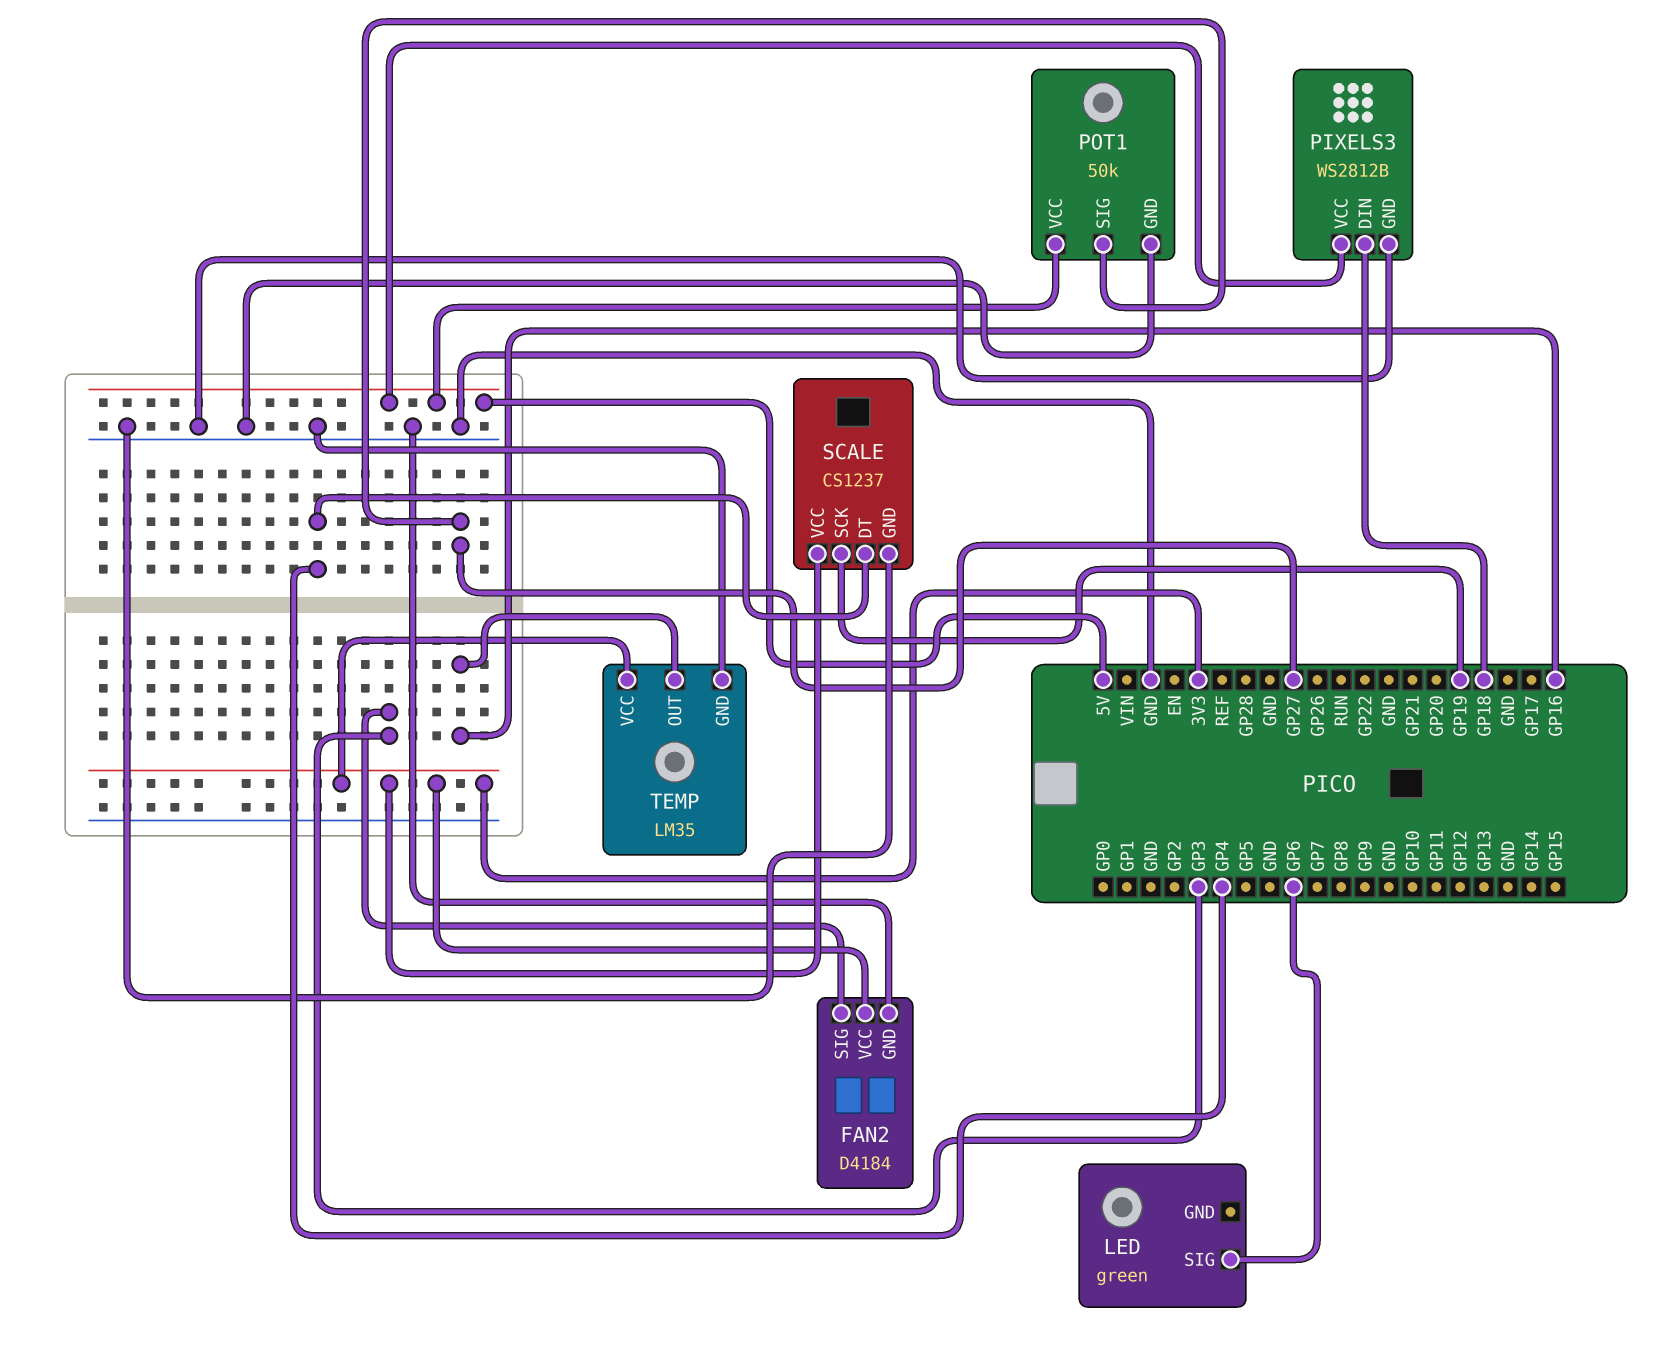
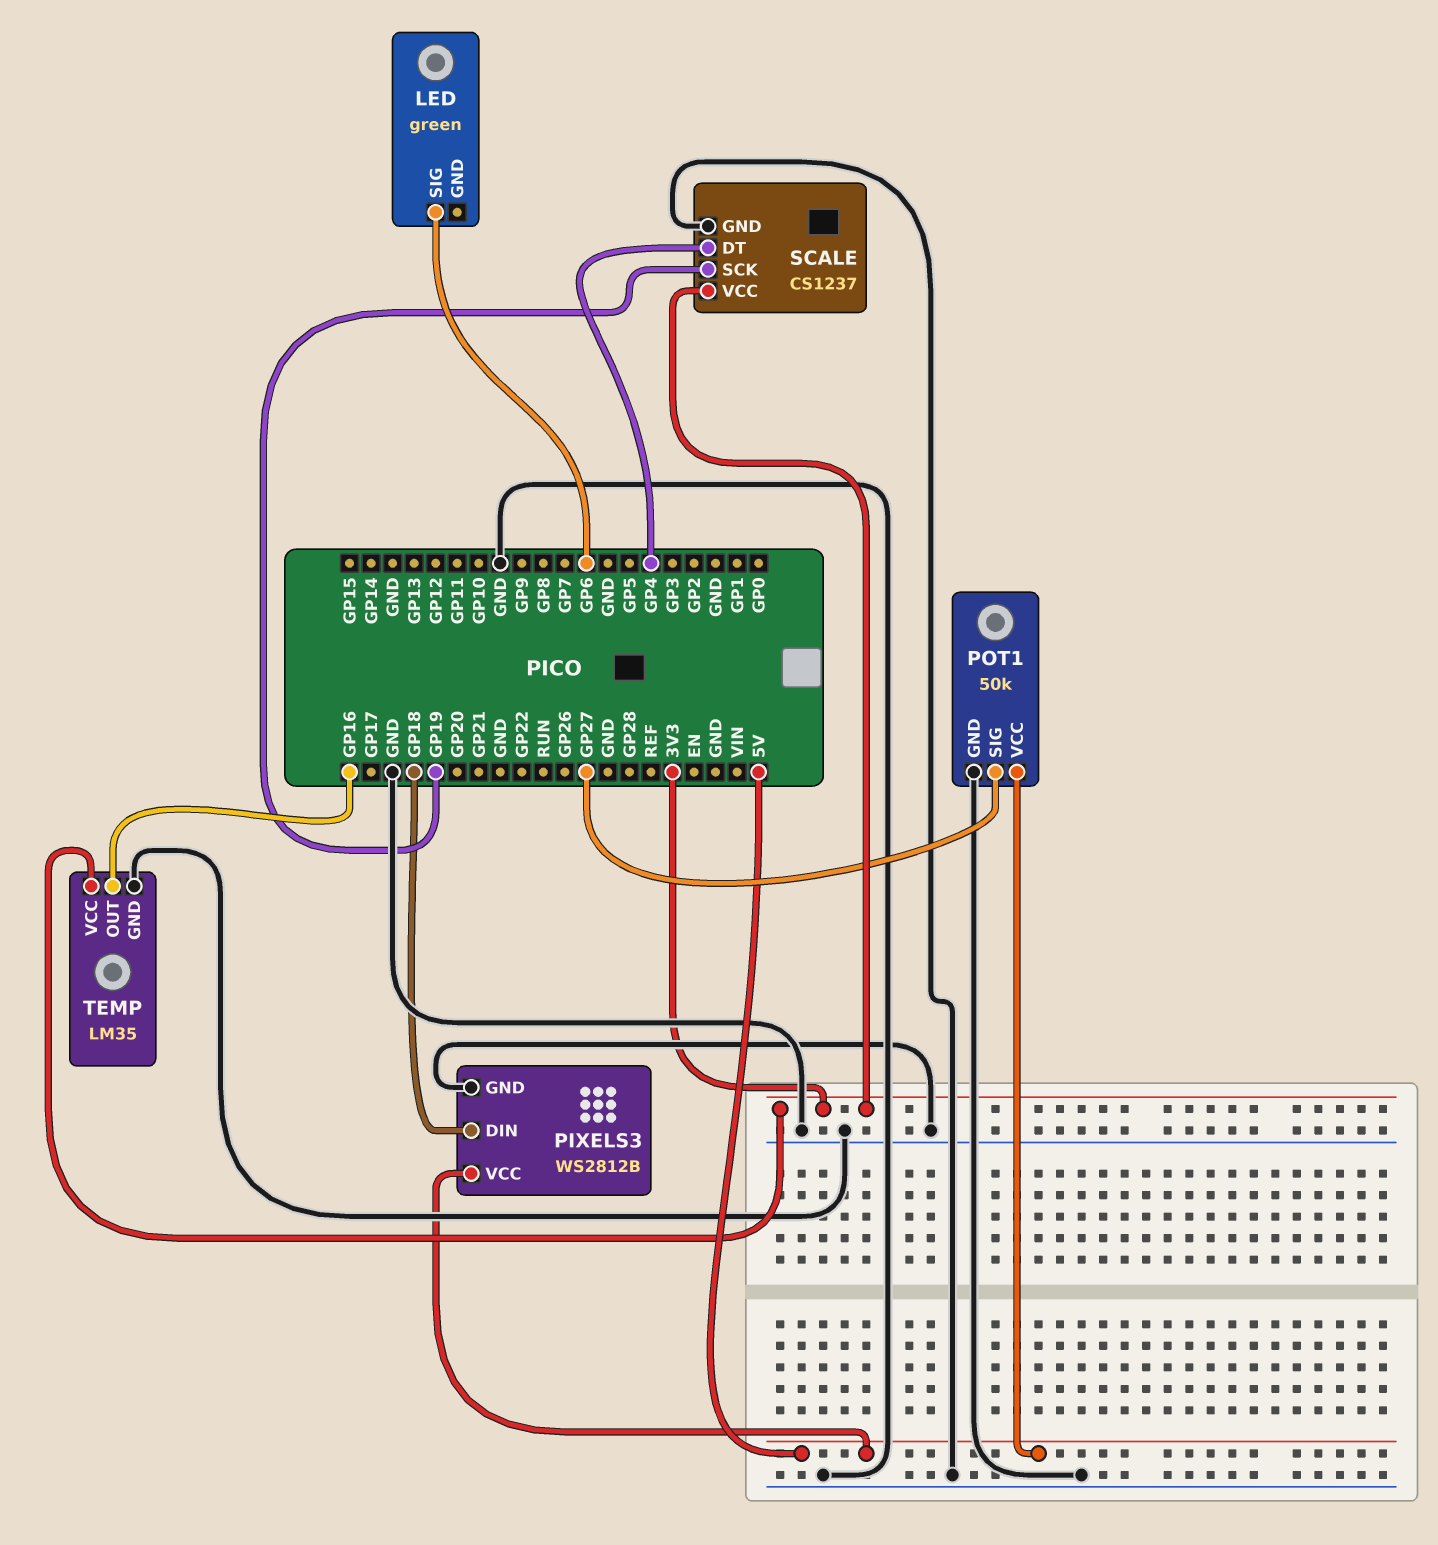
FAN2: D4184 -> none
FAN2 pin GND: GND -> none
FAN2 pin SIG: GP3 -> none
FAN2 pin VCC: 3V3 -> none

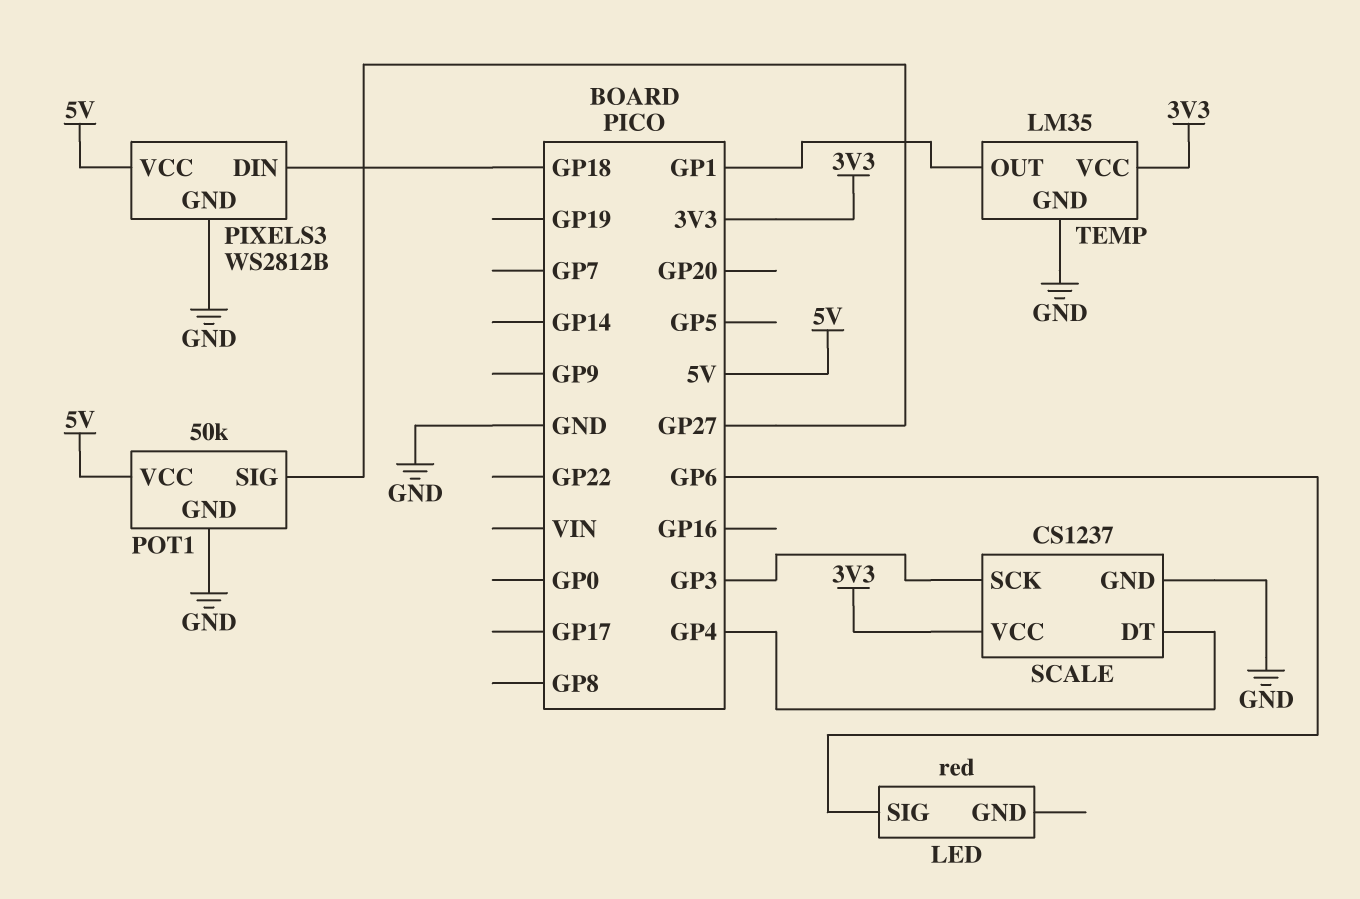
LED: green -> red
SCALE pin SCK: GP19 -> GP3
TEMP pin OUT: GP16 -> GP1

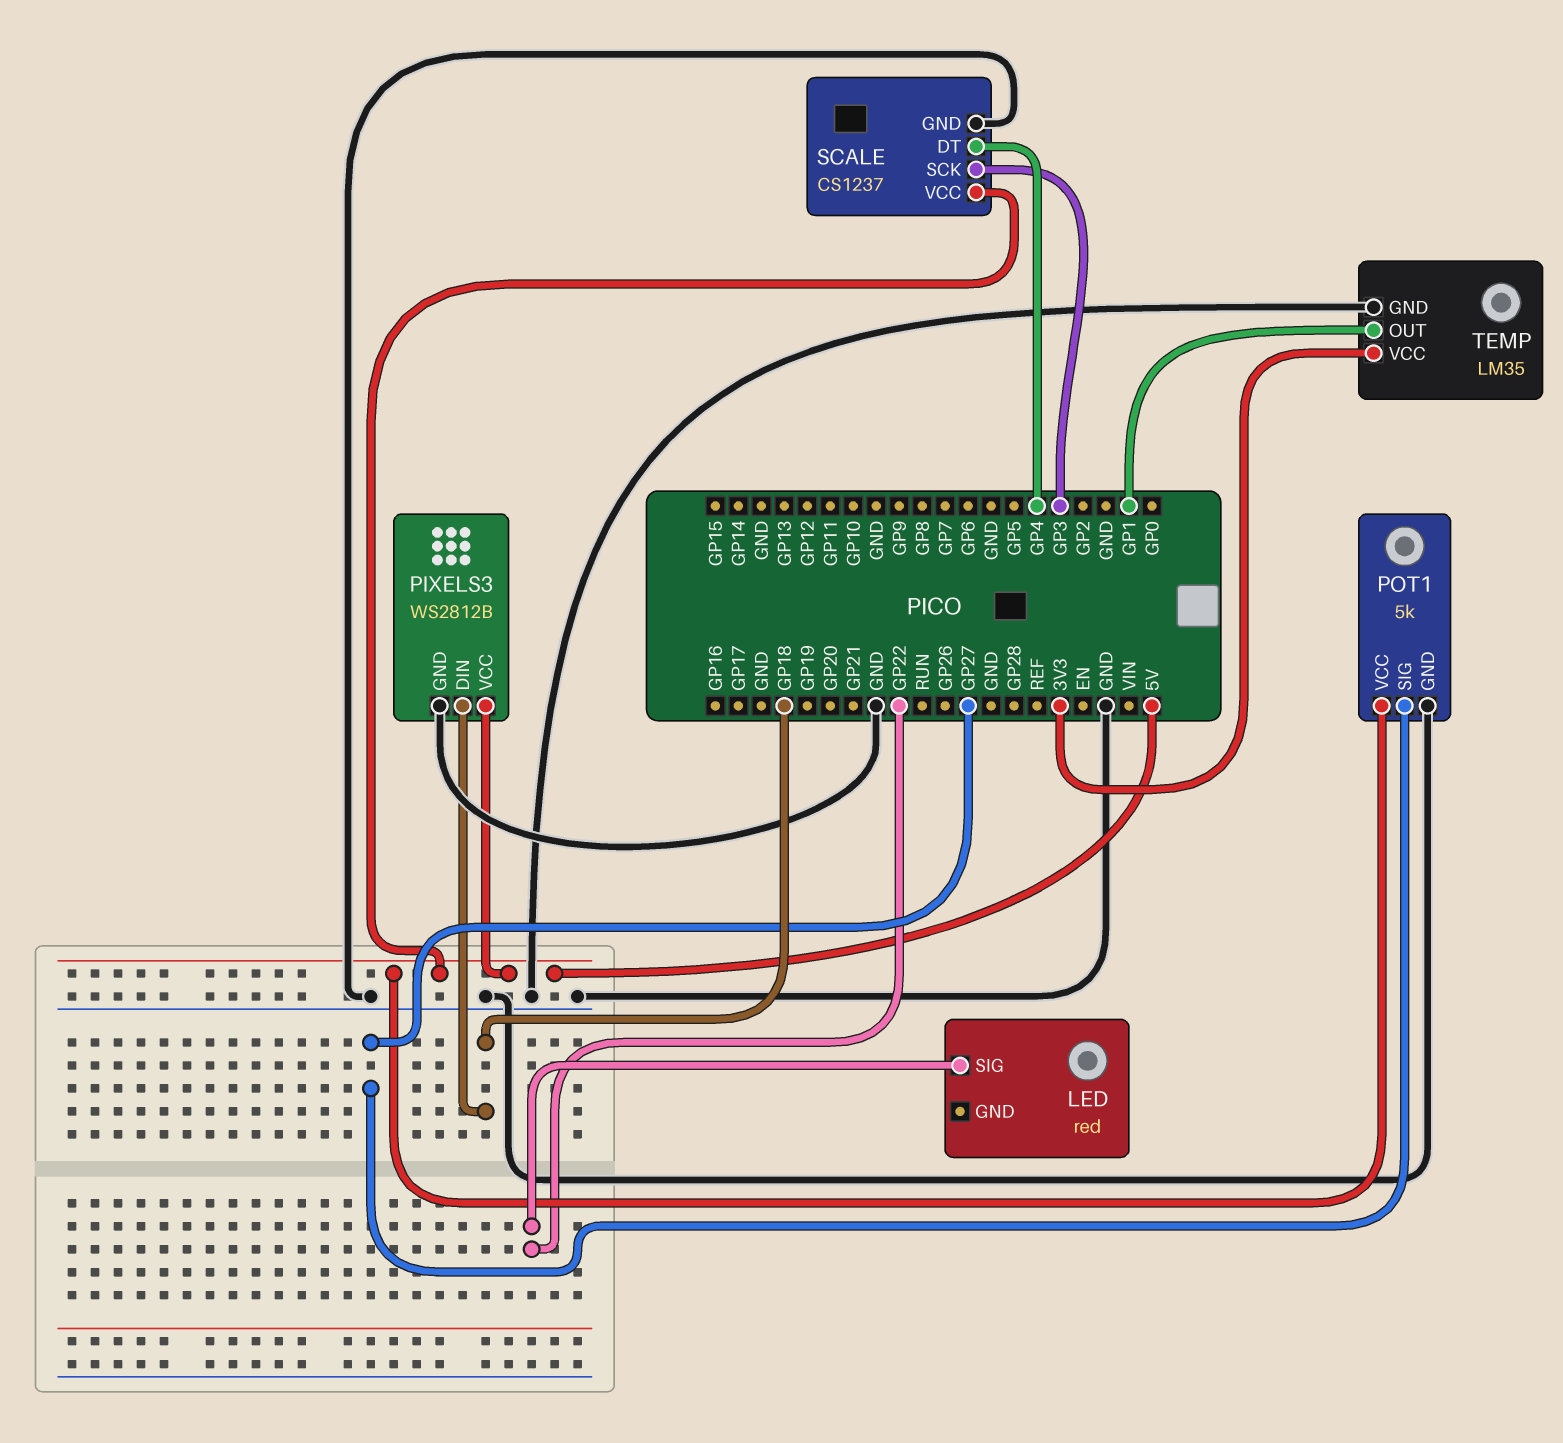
LED pin SIG: GP6 -> GP22
POT1: 50k -> 5k
SCALE pin VCC: 3V3 -> 5V

